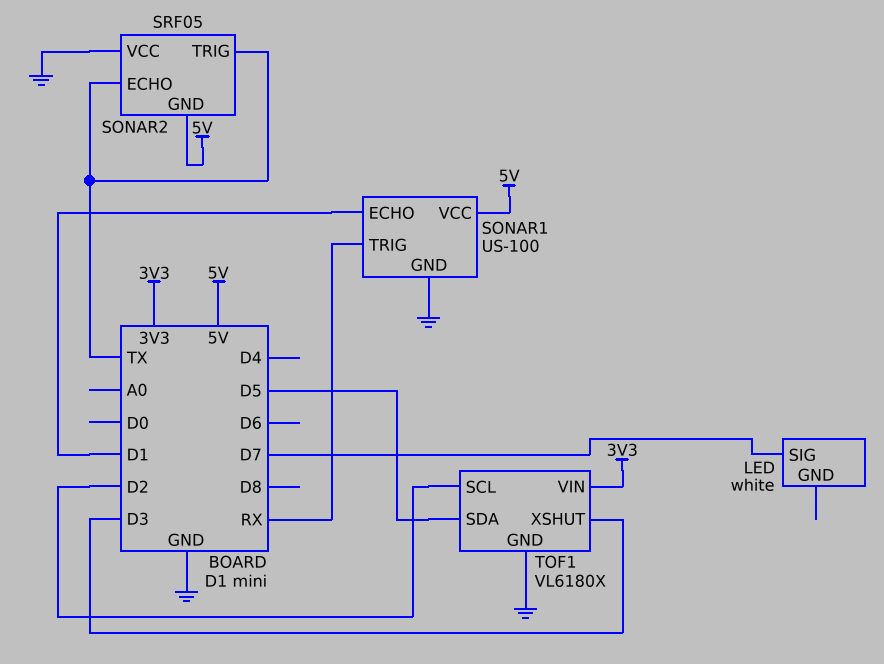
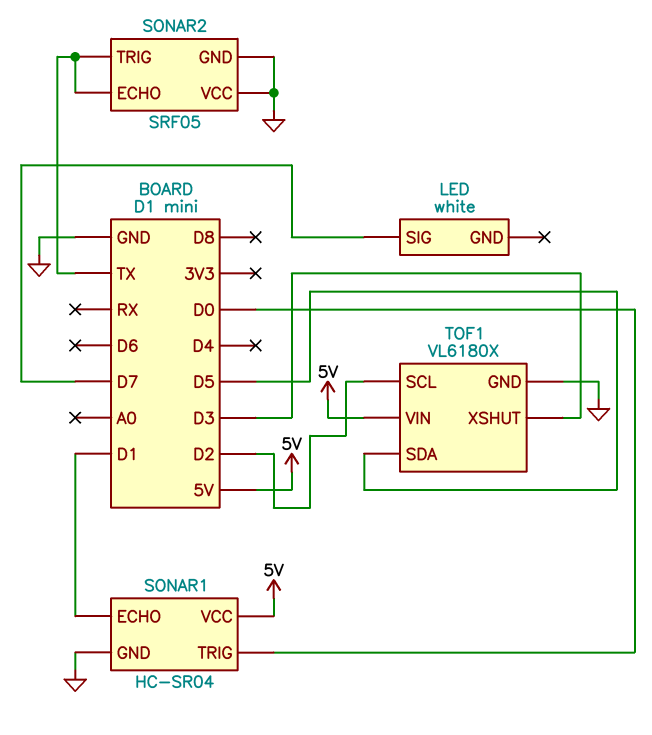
SONAR1: US-100 -> HC-SR04
SONAR1 pin TRIG: RX -> D0
SONAR2 pin GND: 5V -> GND
TOF1 pin VIN: 3V3 -> 5V

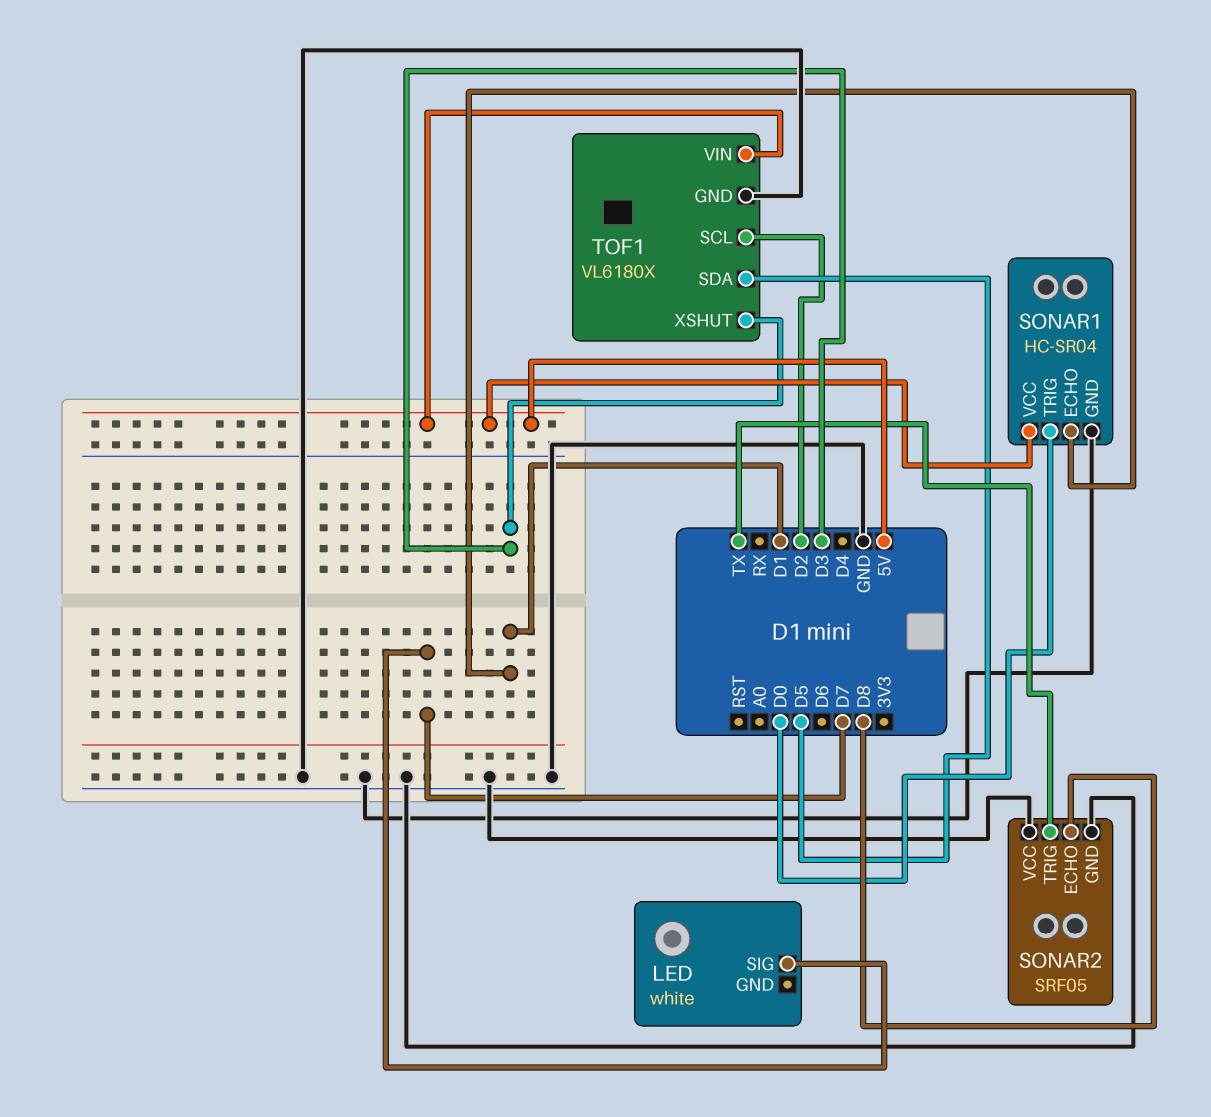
SONAR2 pin ECHO: TX -> D8

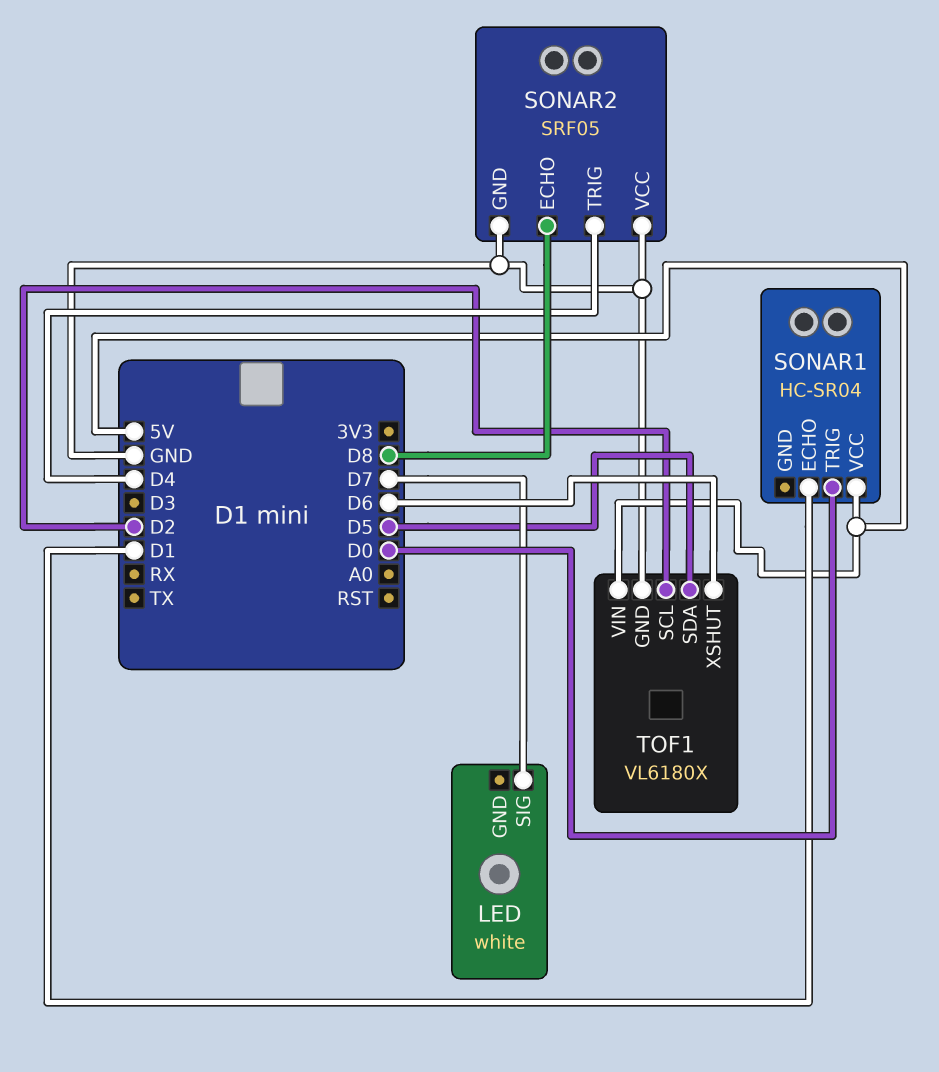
SONAR1 pin GND: GND -> none
SONAR2 pin TRIG: TX -> D4
TOF1 pin XSHUT: D3 -> D6

